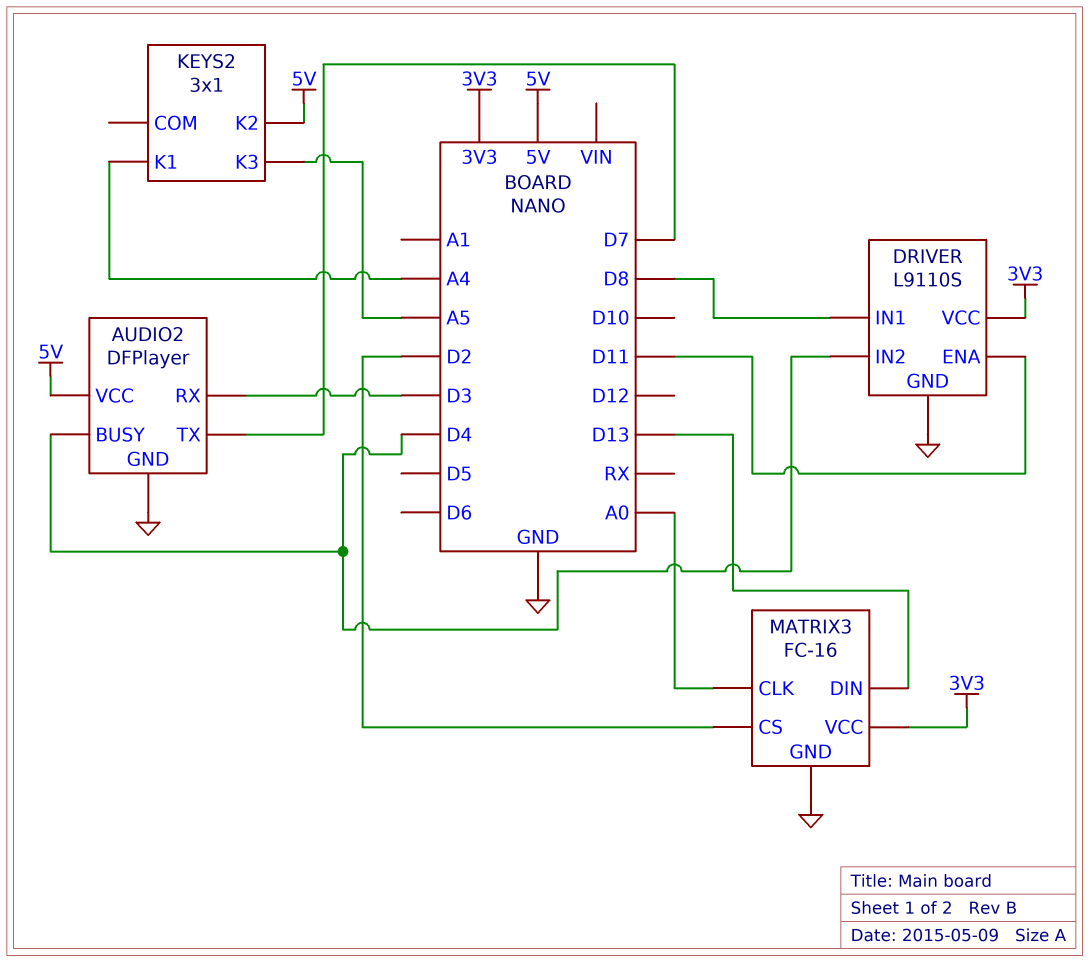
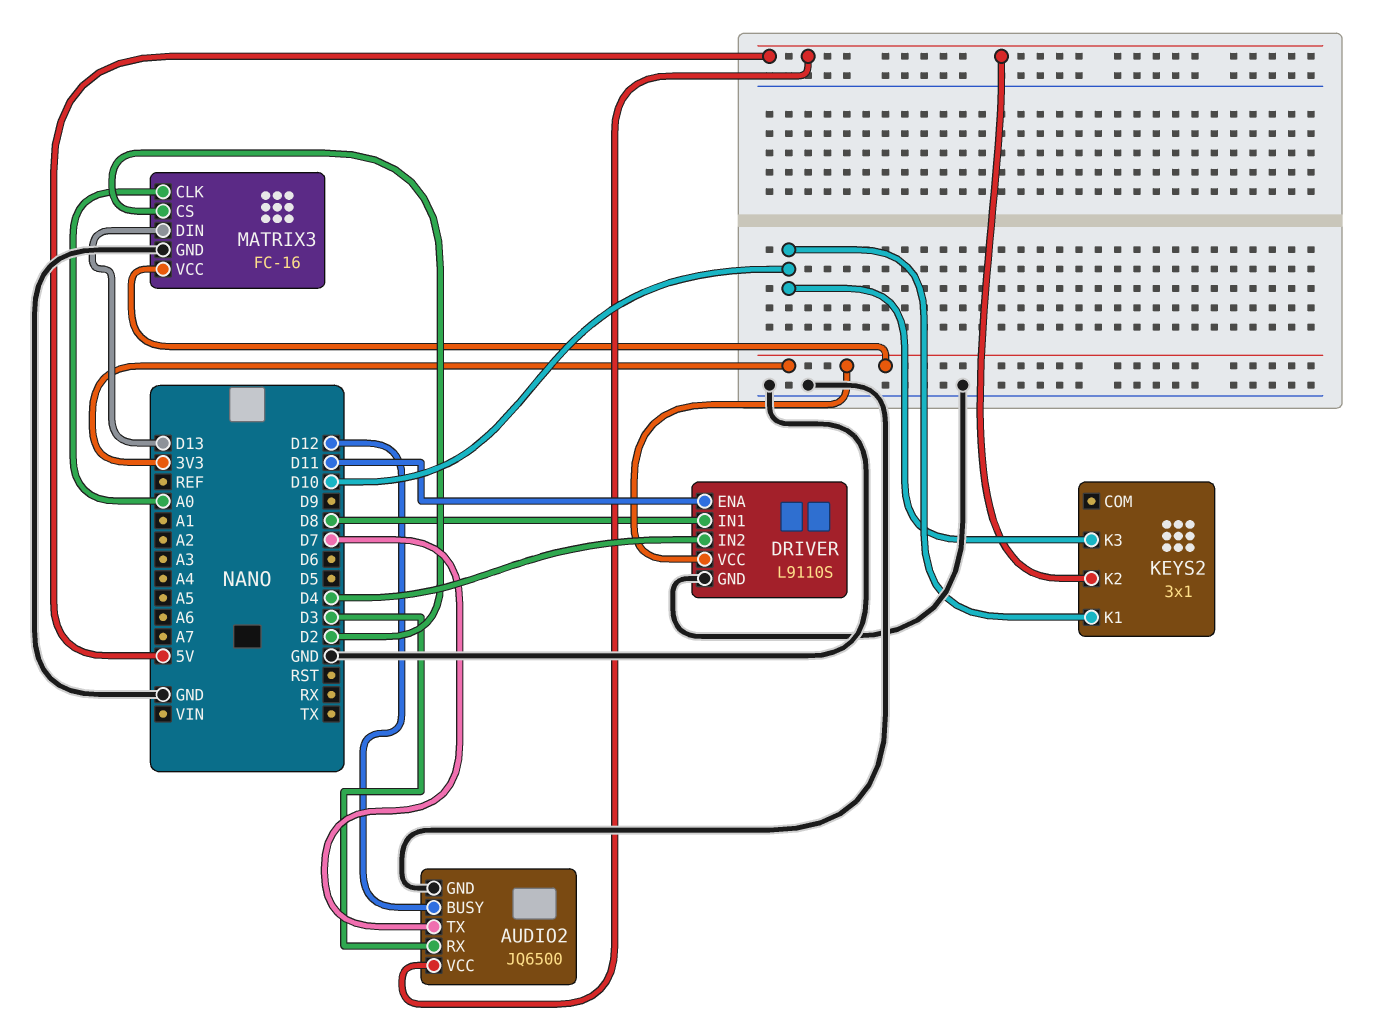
AUDIO2: DFPlayer -> JQ6500
AUDIO2 pin BUSY: D4 -> D12
KEYS2 pin K1: A4 -> D10
KEYS2 pin K3: A5 -> D10

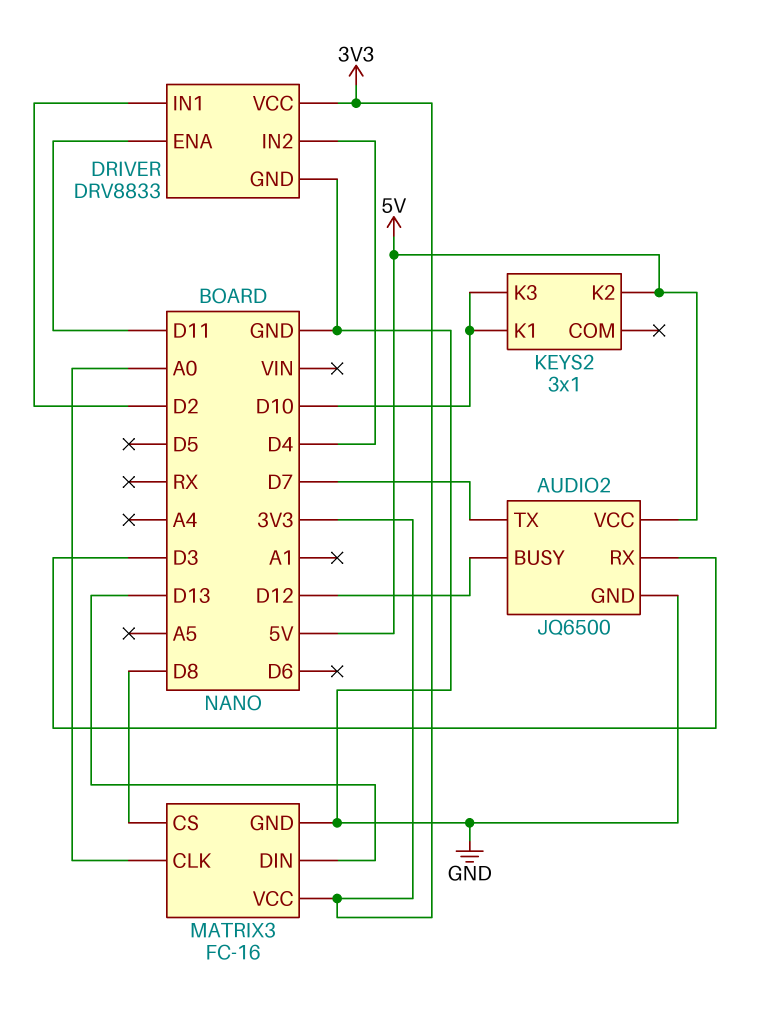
DRIVER: L9110S -> DRV8833
DRIVER pin IN1: D8 -> D2
MATRIX3 pin CS: D2 -> D8

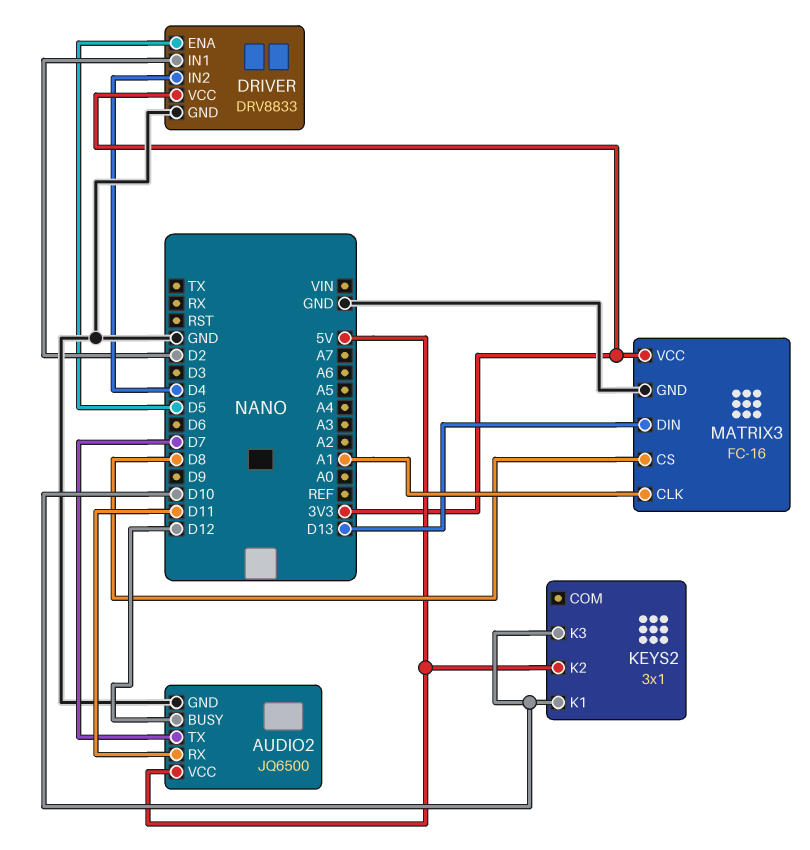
AUDIO2 pin RX: D3 -> D11
DRIVER pin ENA: D11 -> D5
MATRIX3 pin CLK: A0 -> A1

